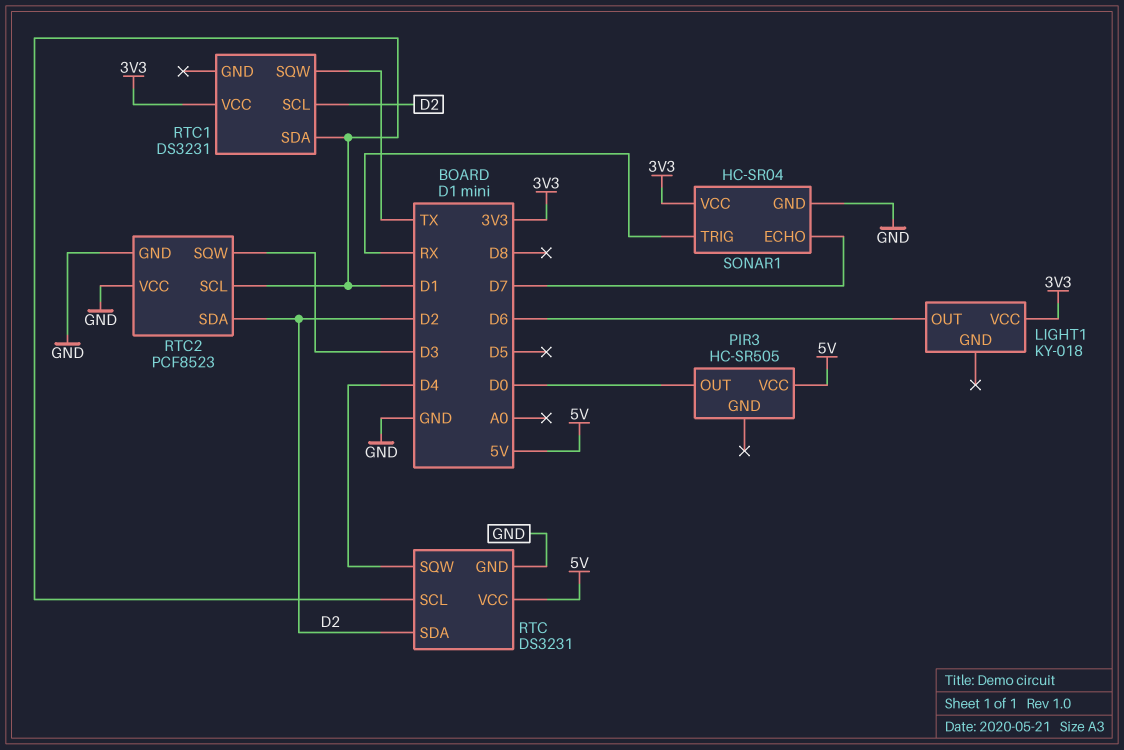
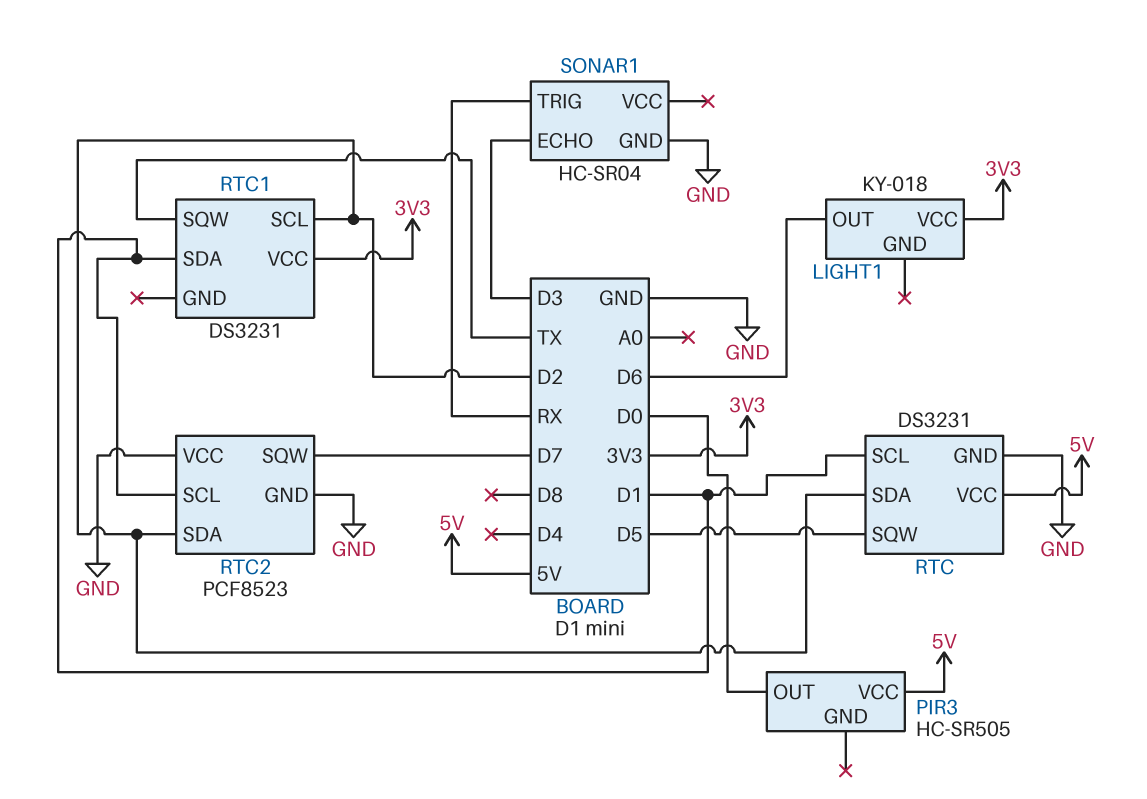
RTC pin SQW: D4 -> D5
RTC2 pin SQW: D3 -> D7
SONAR1 pin ECHO: D7 -> D3
SONAR1 pin VCC: 3V3 -> none

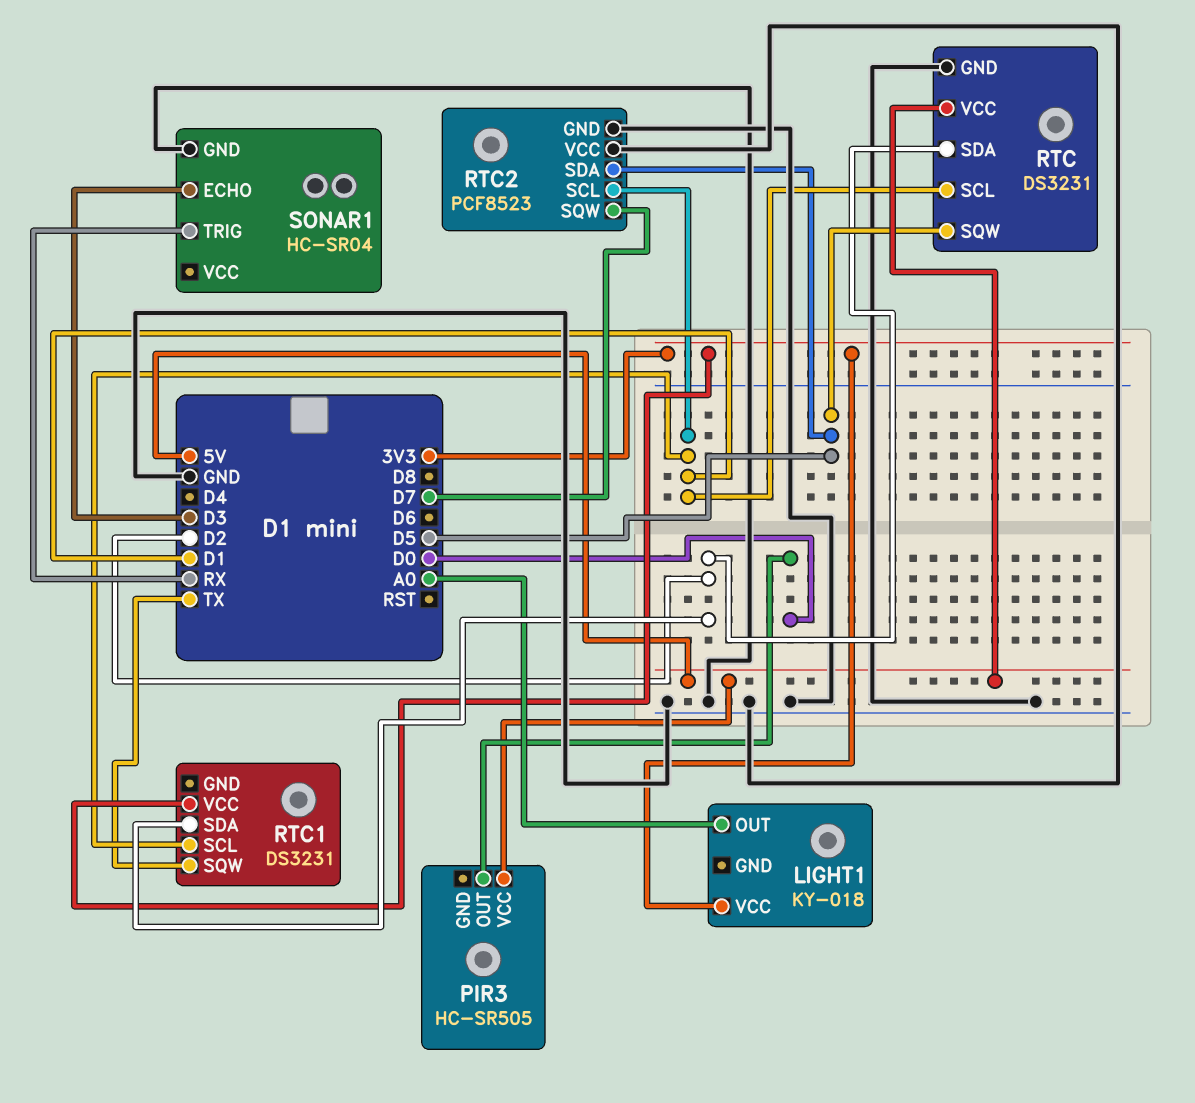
LIGHT1 pin OUT: D6 -> A0
RTC1 pin SCL: D2 -> D1
RTC1 pin SDA: D1 -> D2
RTC2 pin SDA: D2 -> D5

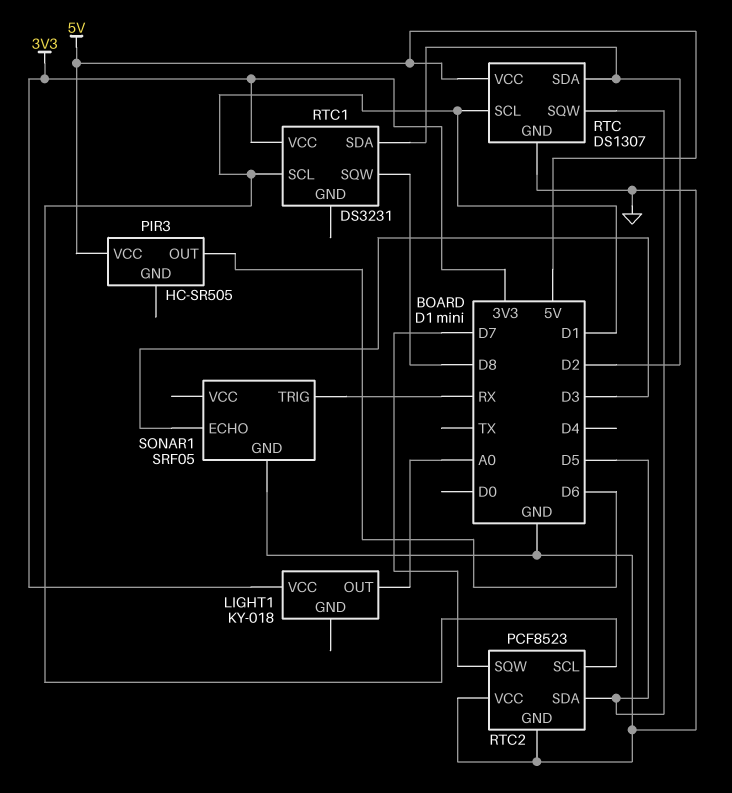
PIR3 pin OUT: D0 -> D6
RTC: DS3231 -> DS1307
RTC1 pin SQW: TX -> D8
SONAR1: HC-SR04 -> SRF05

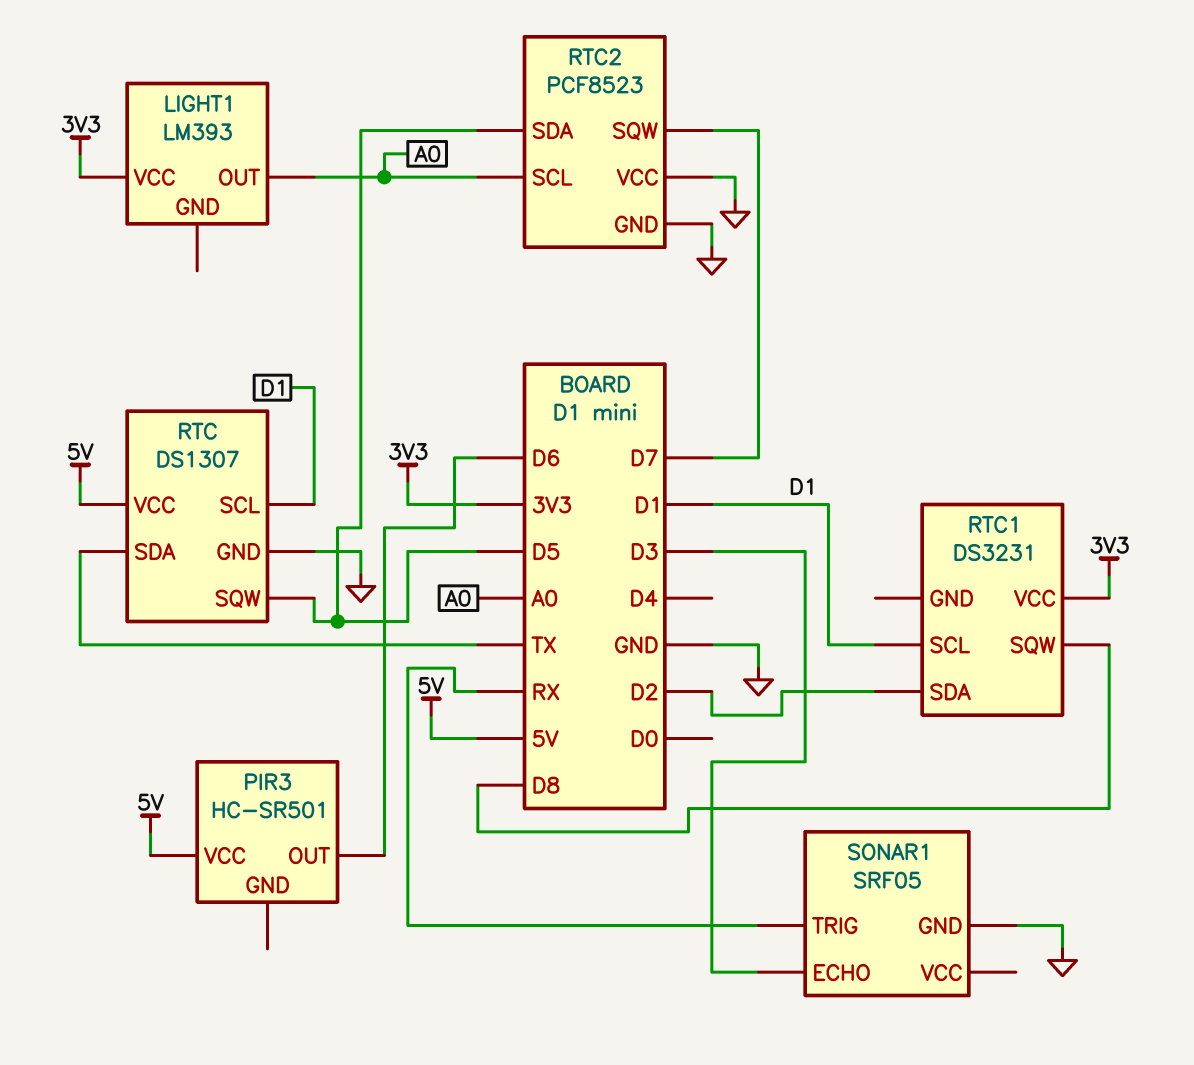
LIGHT1: KY-018 -> LM393
PIR3: HC-SR505 -> HC-SR501
RTC pin SDA: D2 -> TX
RTC2 pin SCL: D1 -> A0

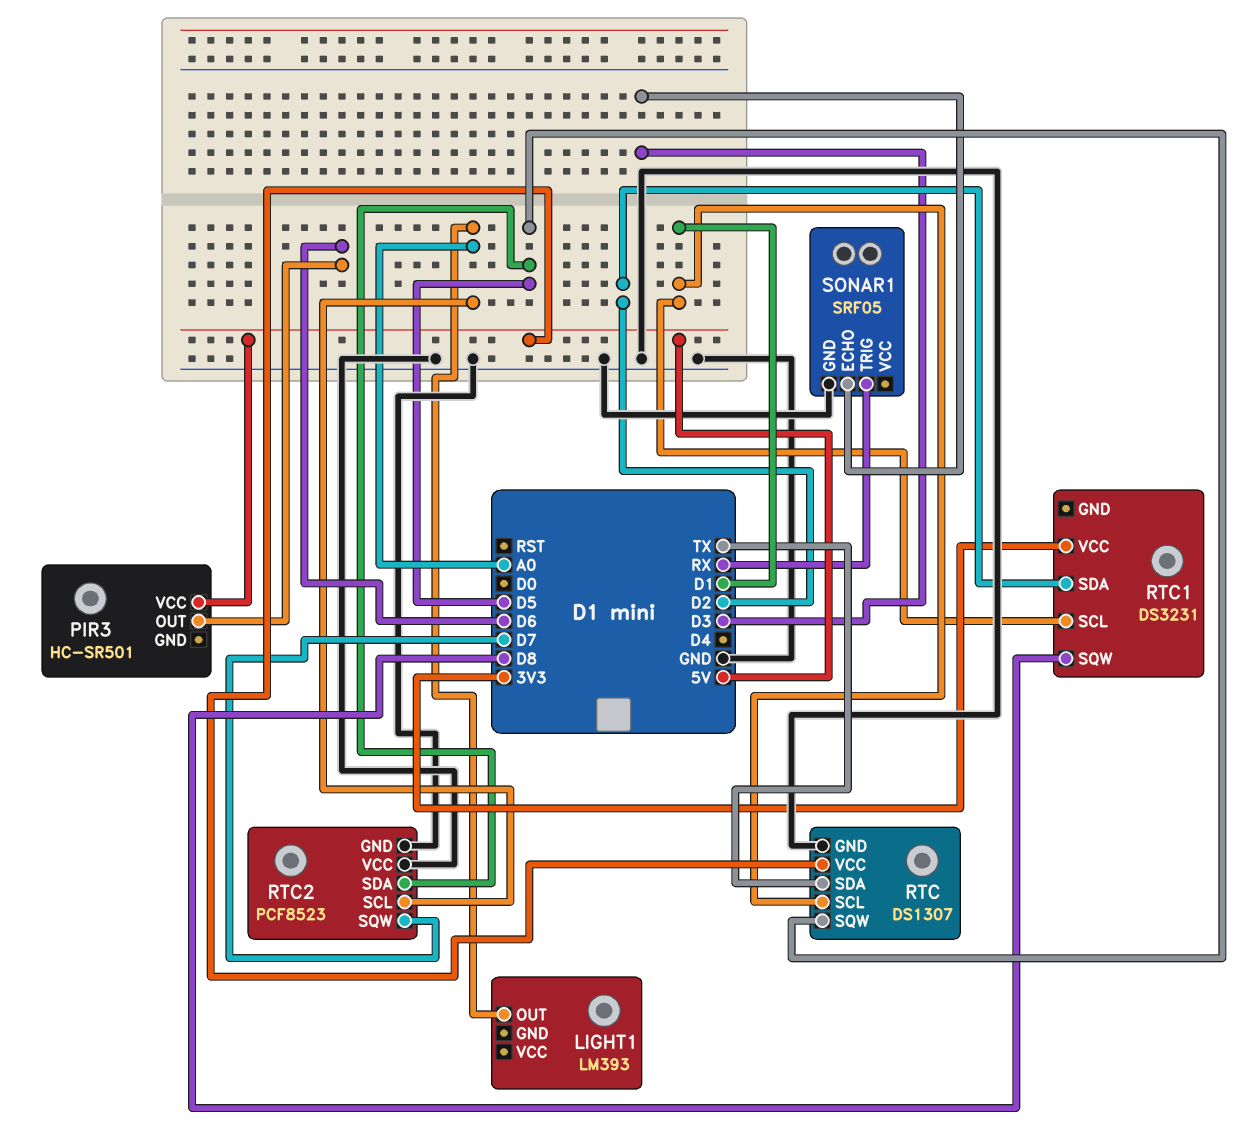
LIGHT1 pin VCC: 3V3 -> none

